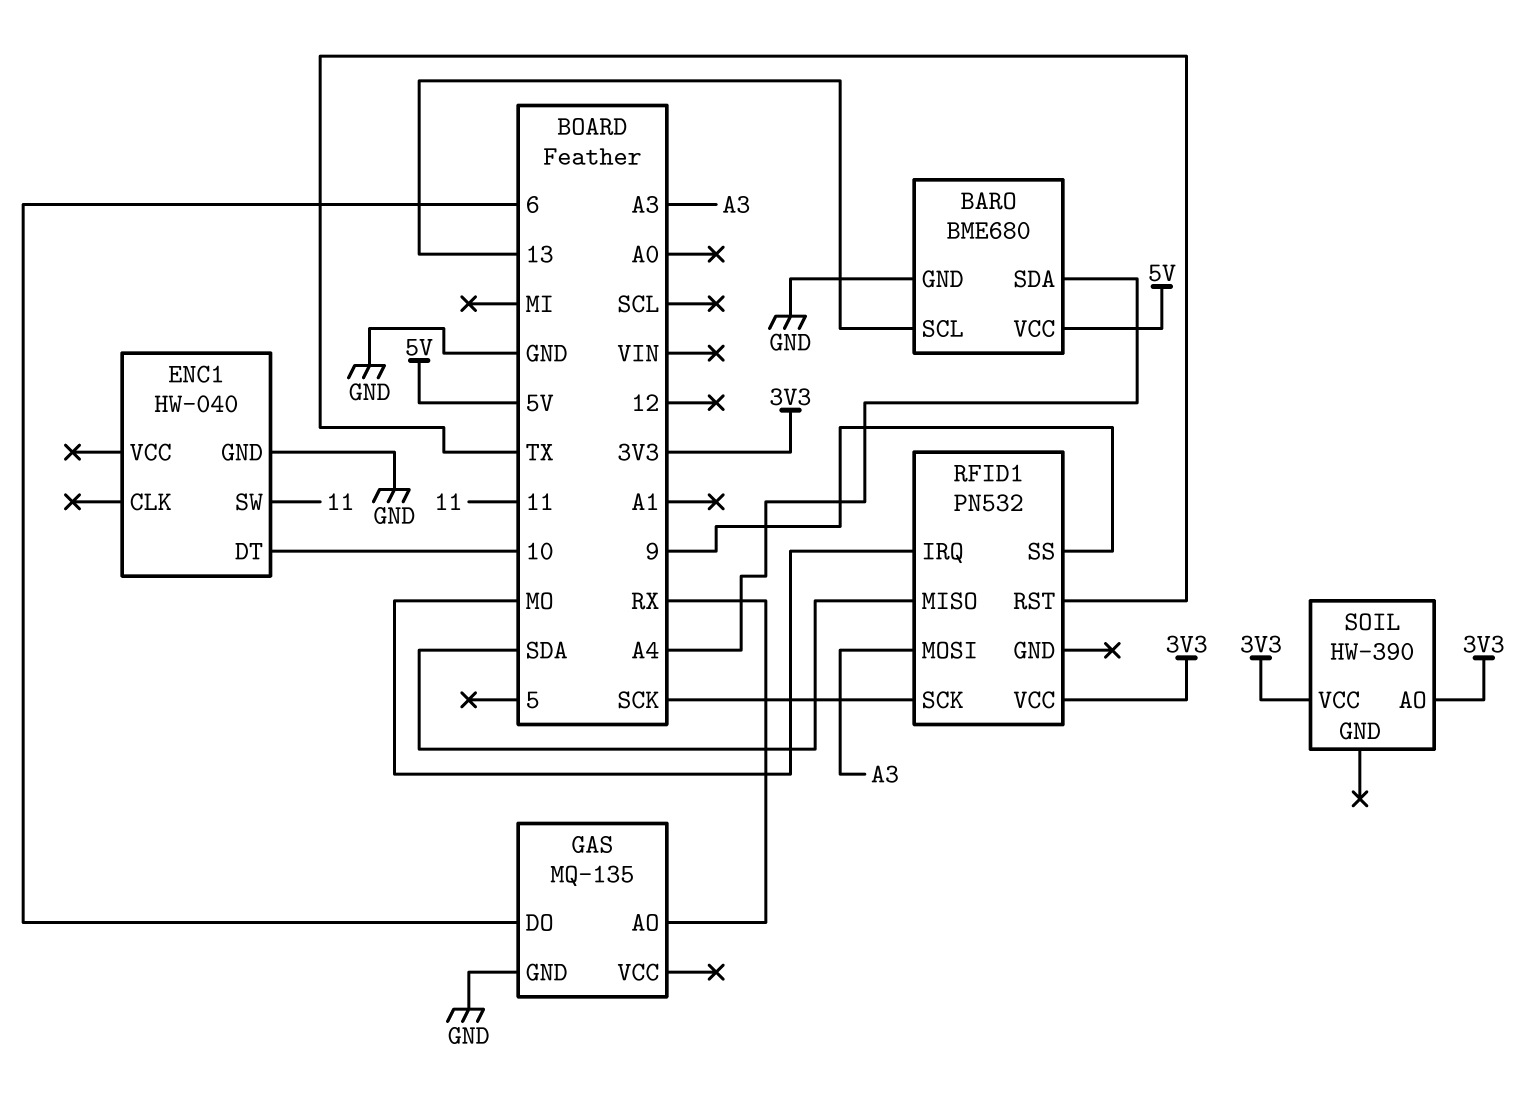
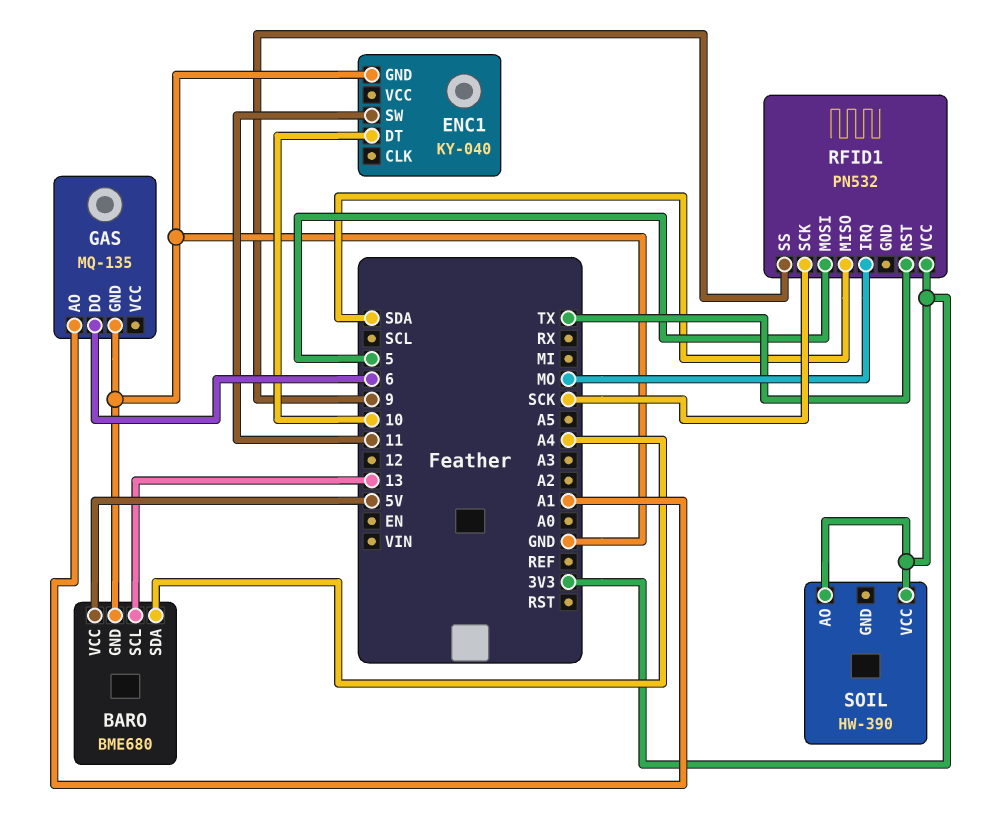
ENC1: HW-040 -> KY-040
GAS pin AO: RX -> A1
RFID1 pin MOSI: A3 -> 5

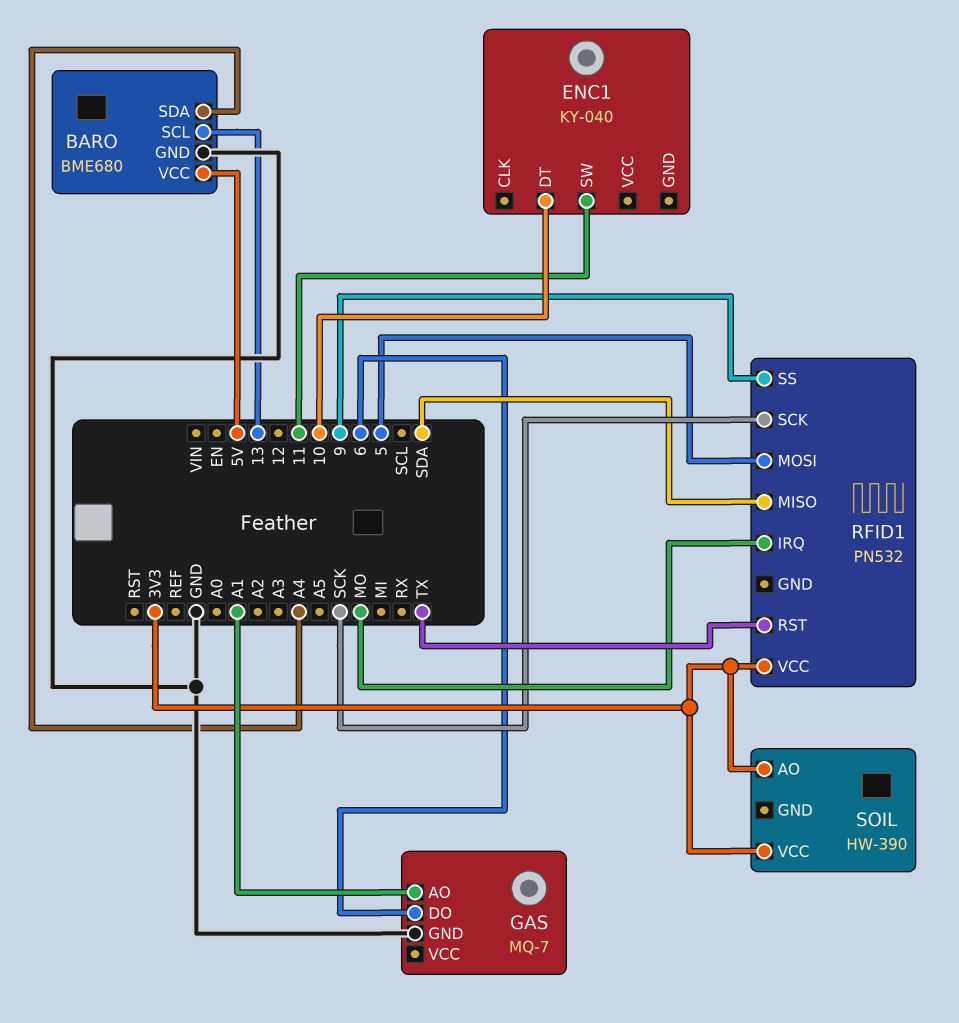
ENC1 pin GND: GND -> none
GAS: MQ-135 -> MQ-7

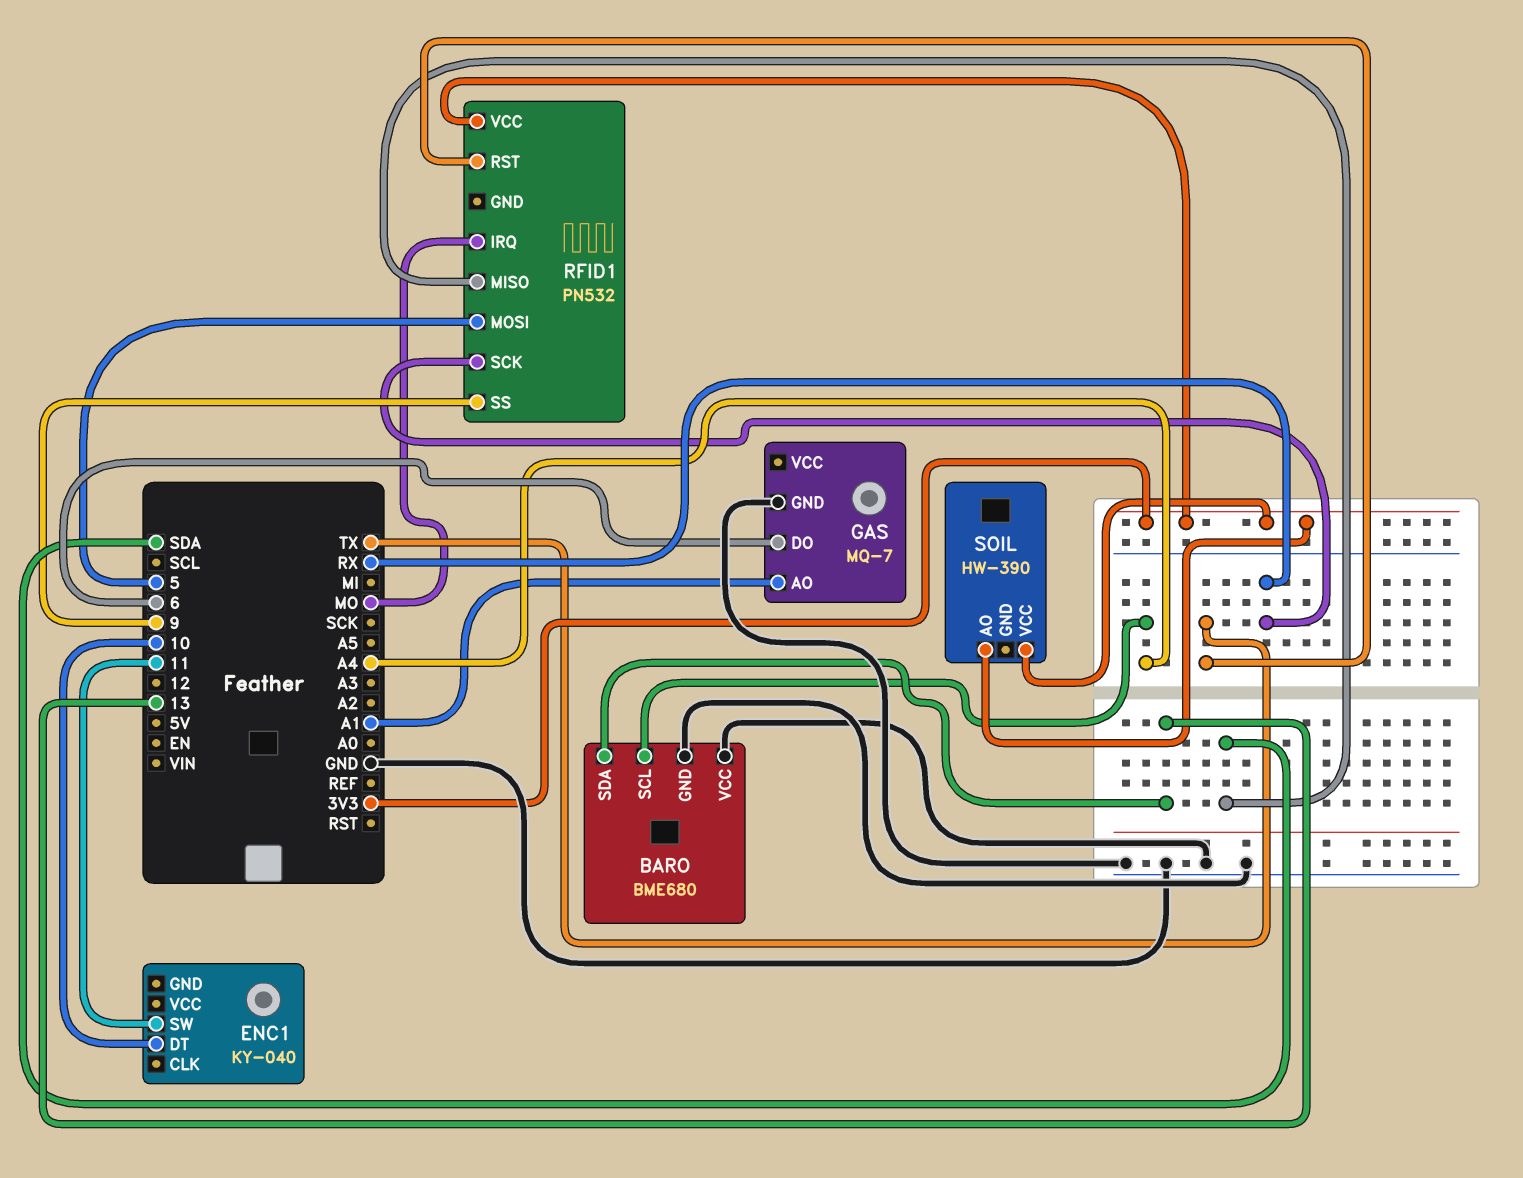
BARO pin SCL: 13 -> A4
BARO pin SDA: A4 -> 13
BARO pin VCC: 5V -> GND
RFID1 pin SCK: SCK -> RX

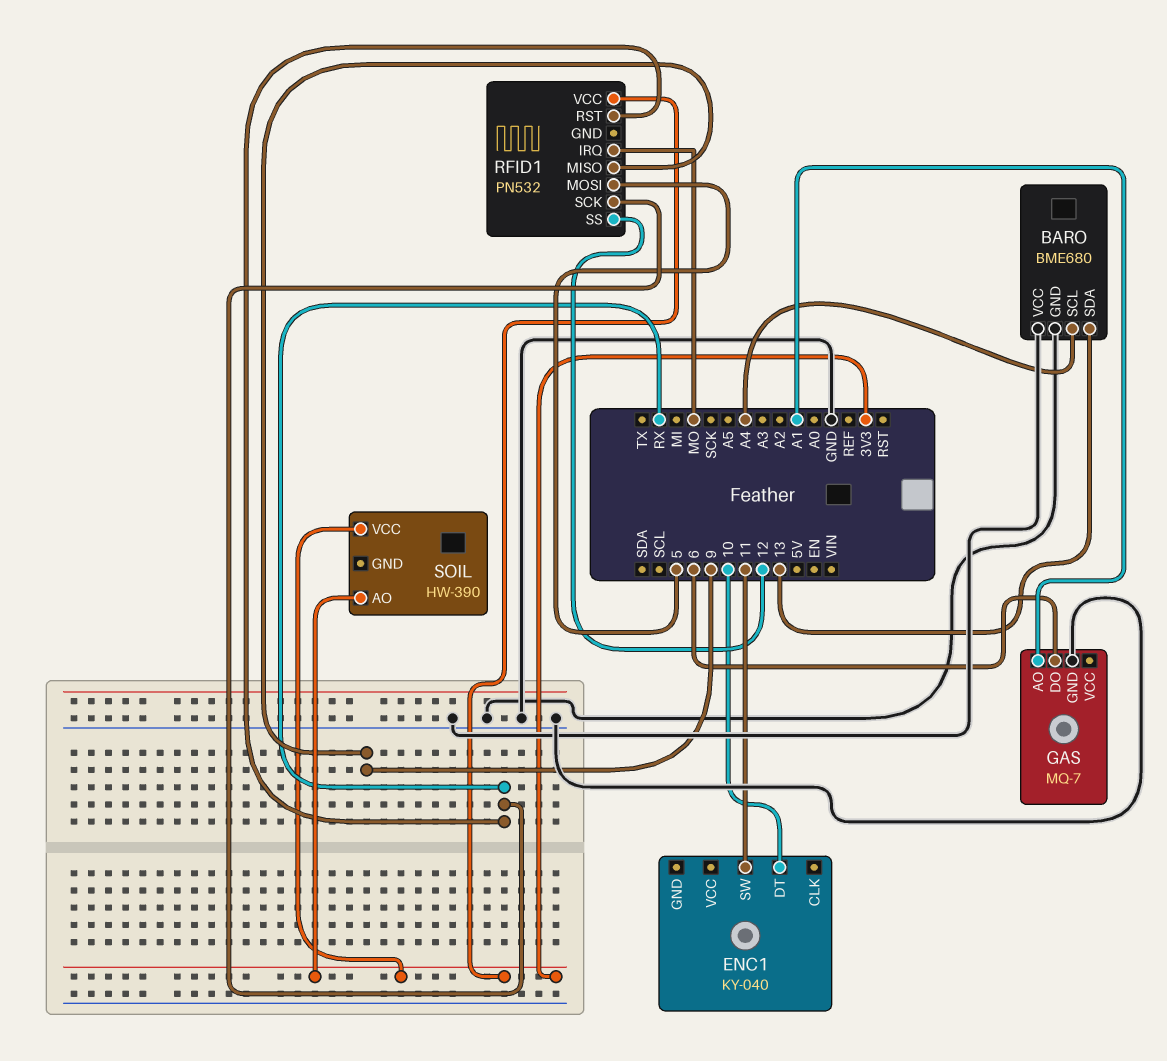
RFID1 pin MISO: SDA -> 9
RFID1 pin RST: TX -> RX
RFID1 pin SS: 9 -> 12

